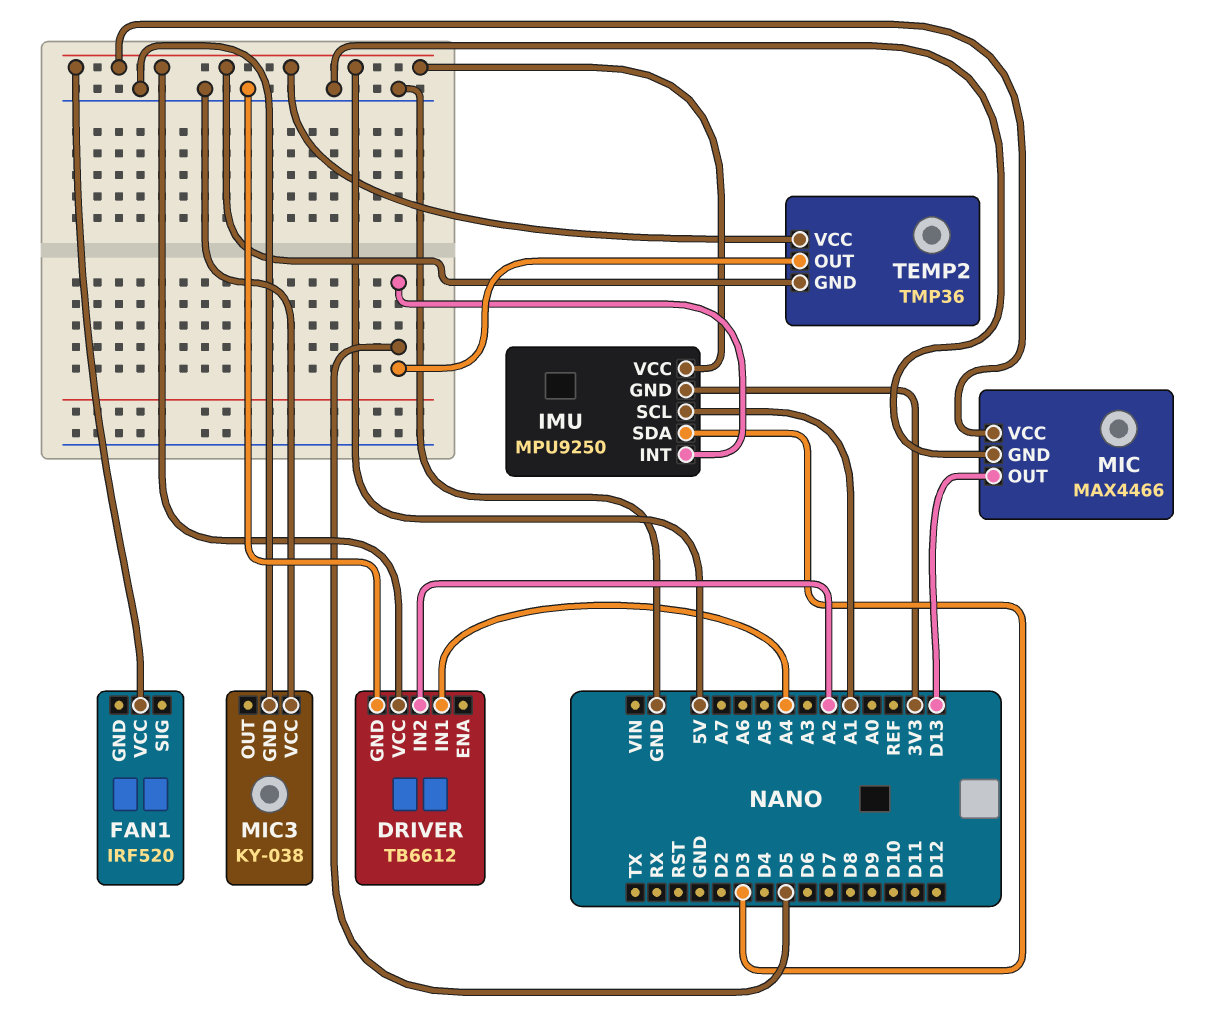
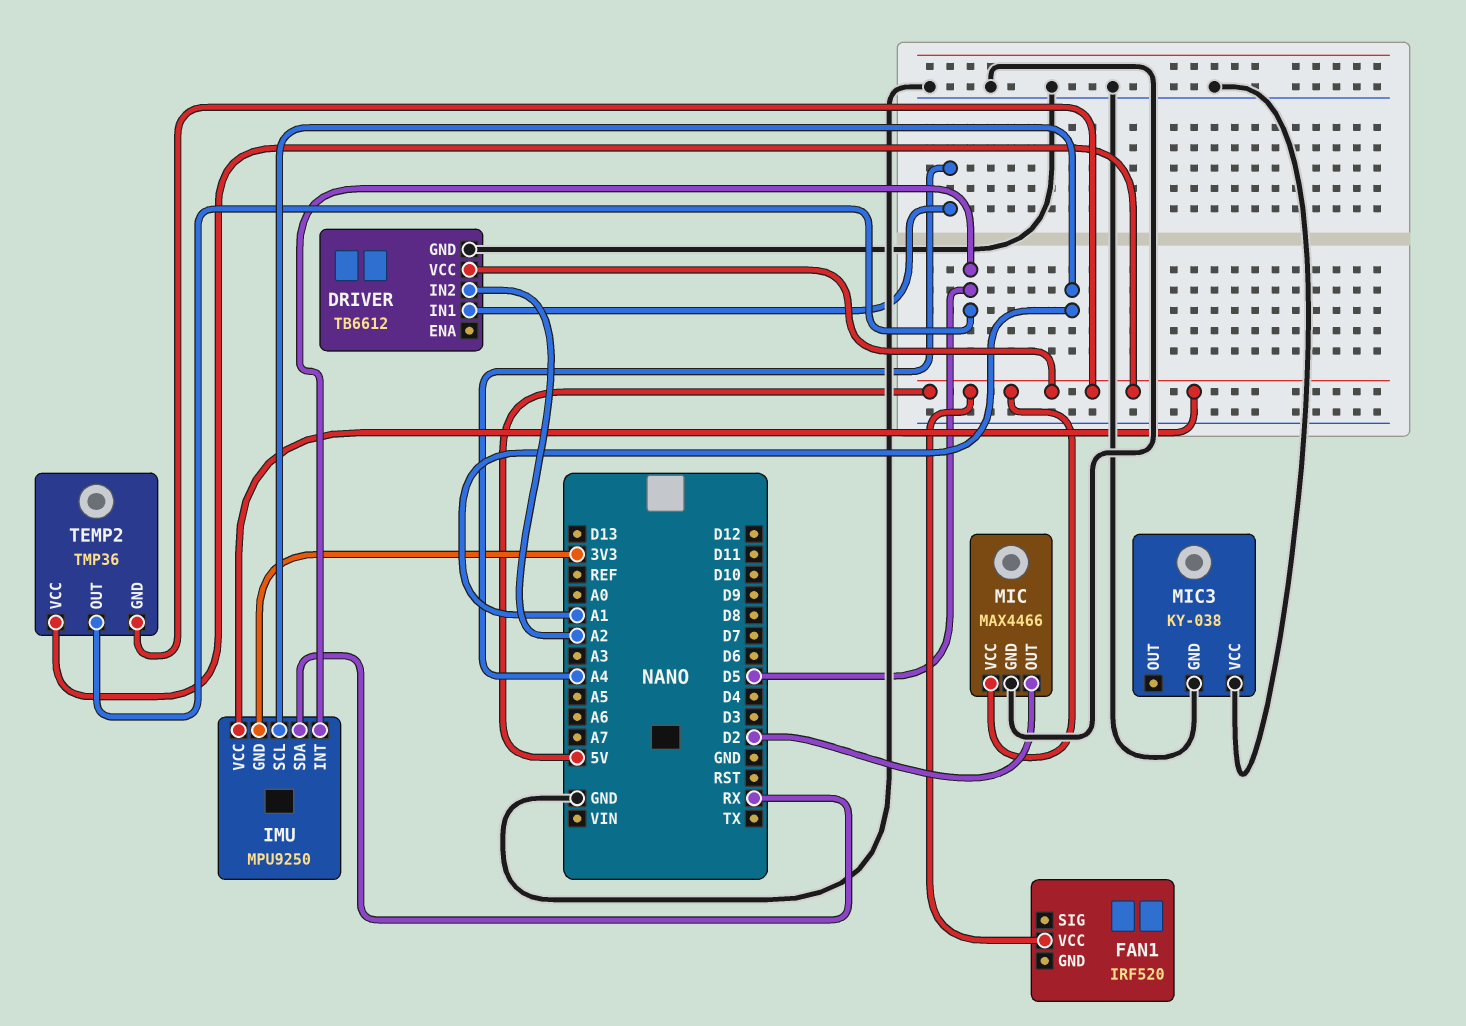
IMU pin SDA: D3 -> RX
MIC pin OUT: D13 -> D2

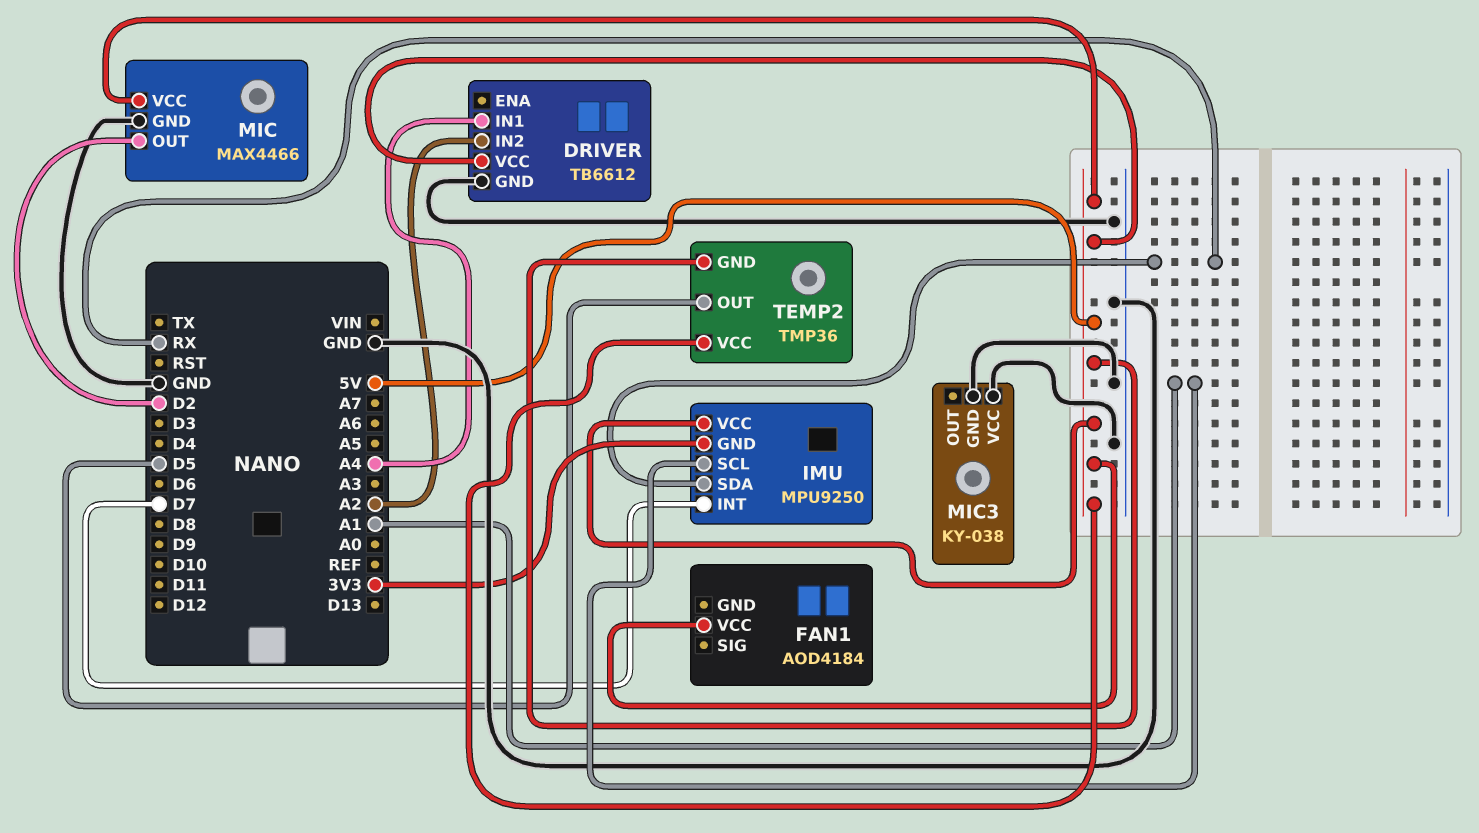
FAN1: IRF520 -> AOD4184
IMU pin INT: D5 -> D7

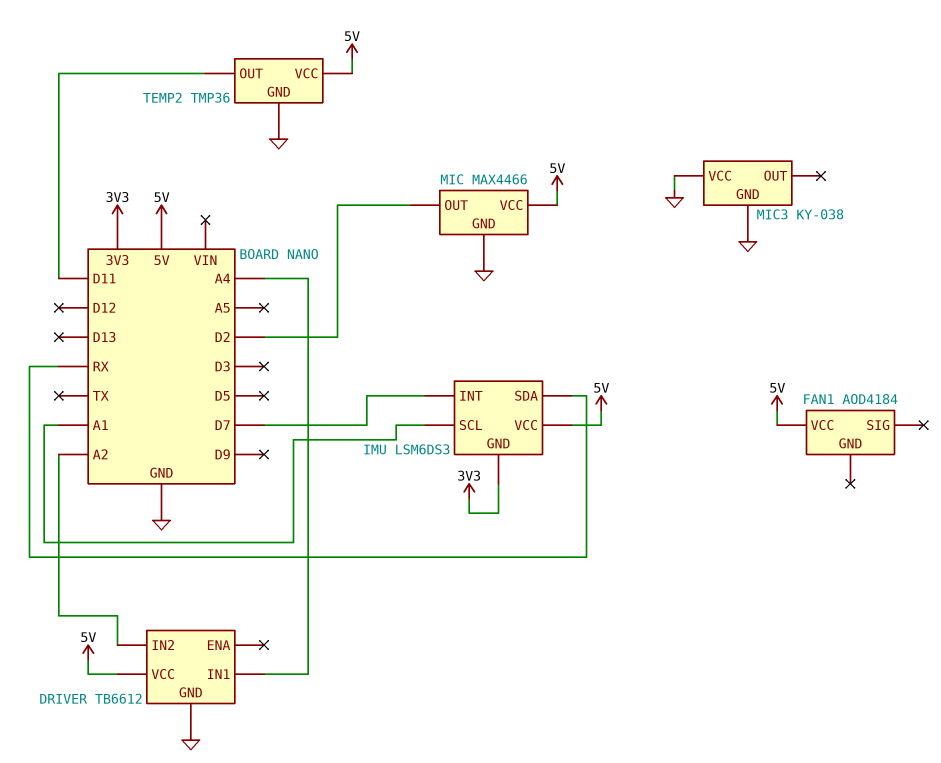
IMU: MPU9250 -> LSM6DS3
TEMP2 pin GND: 5V -> GND
TEMP2 pin OUT: D5 -> D11

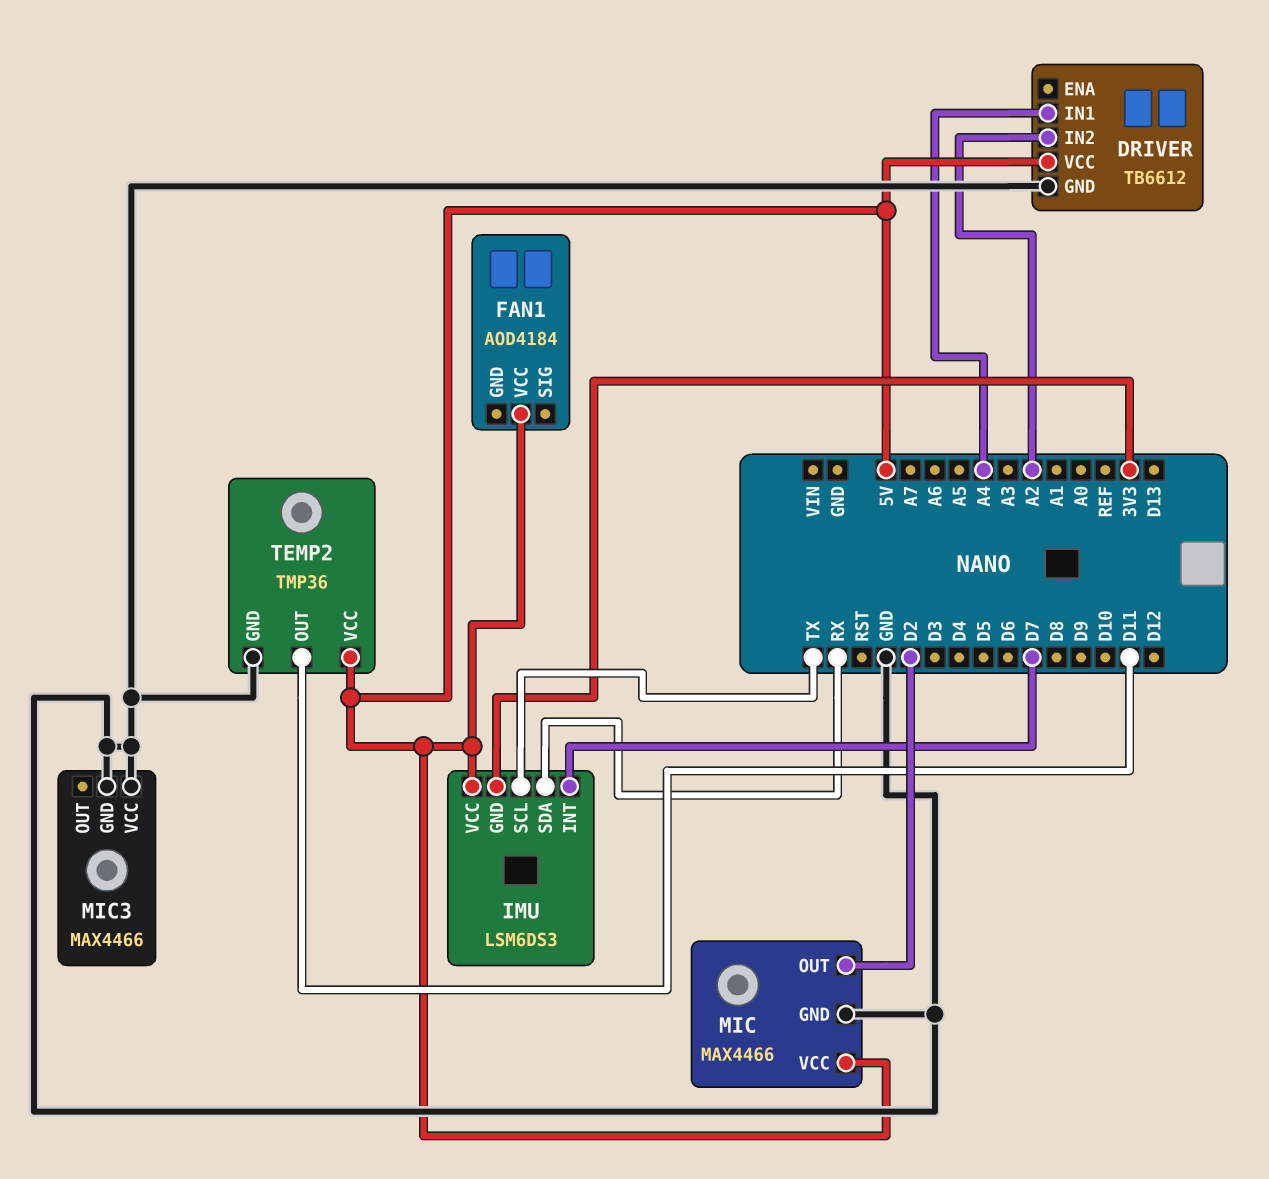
IMU pin SCL: A1 -> TX
MIC3: KY-038 -> MAX4466

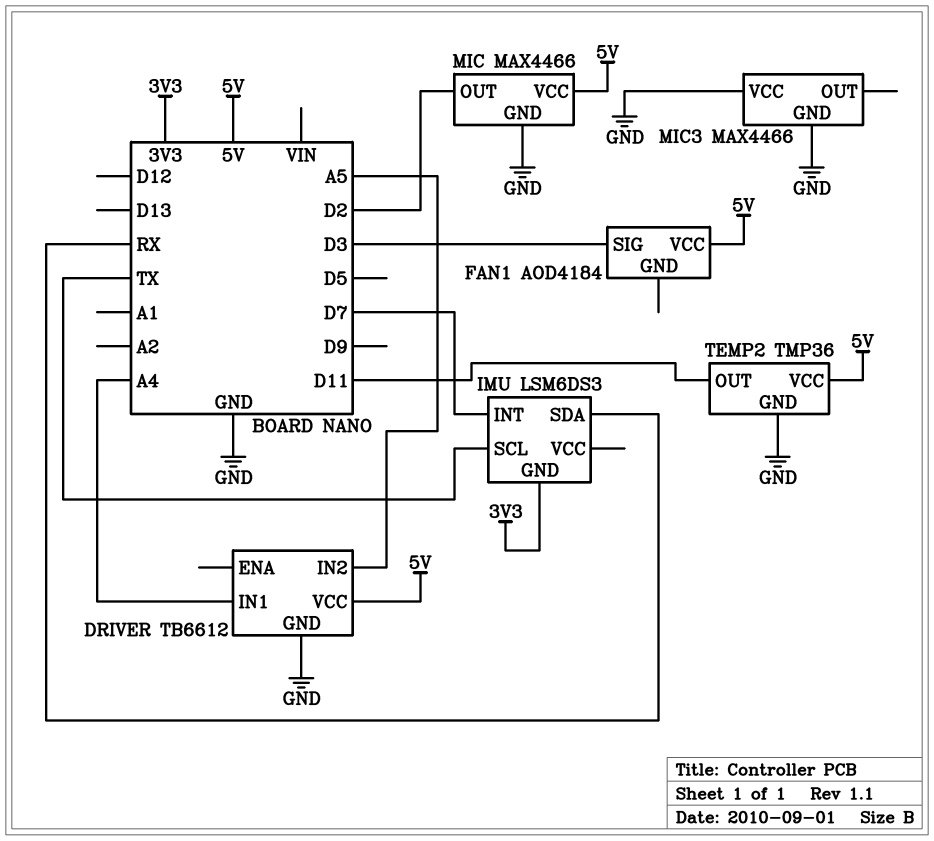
DRIVER pin IN2: A2 -> A5
FAN1 pin SIG: none -> D3
IMU pin VCC: 5V -> none

